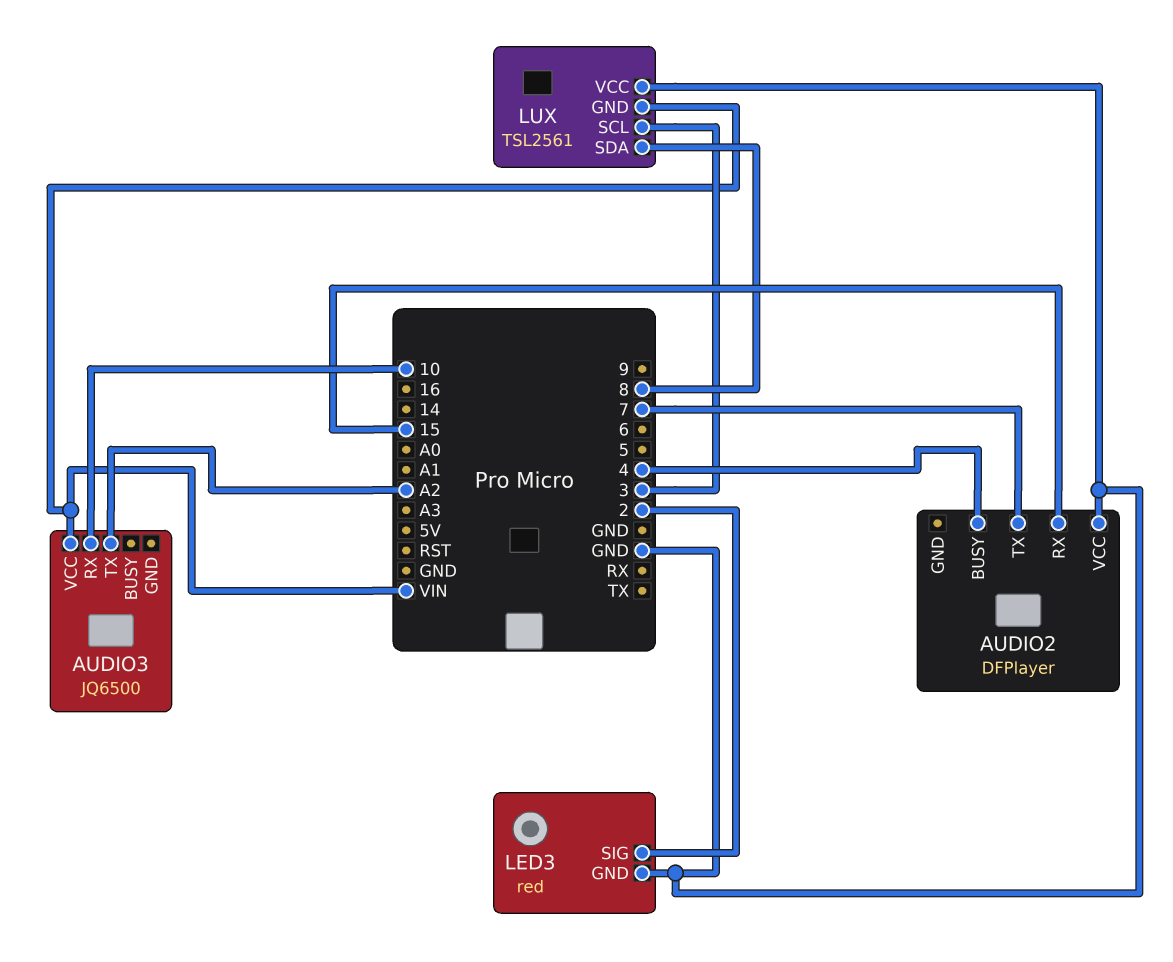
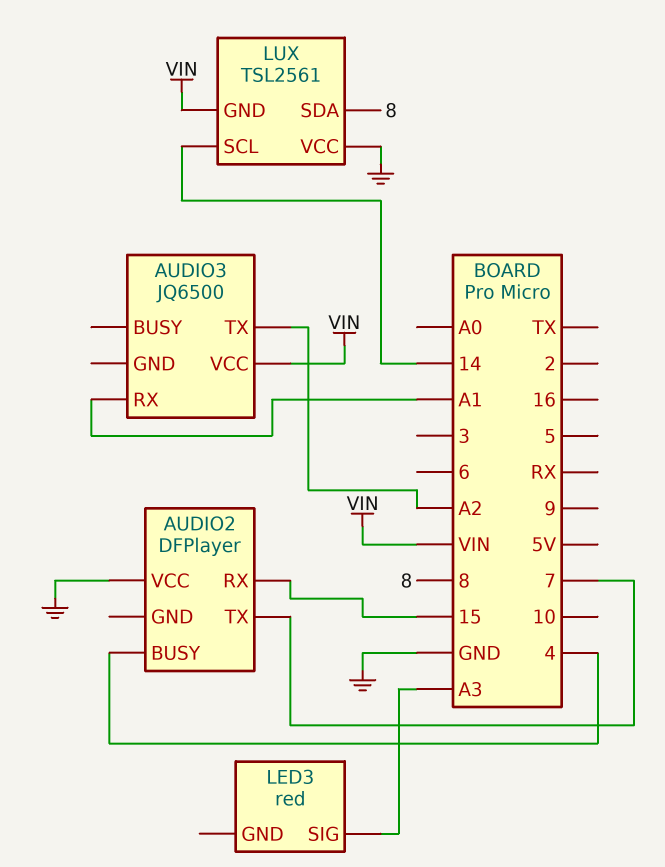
AUDIO3 pin RX: 10 -> A1
LED3 pin GND: GND -> none
LED3 pin SIG: 2 -> A3
LUX pin SCL: 3 -> 14

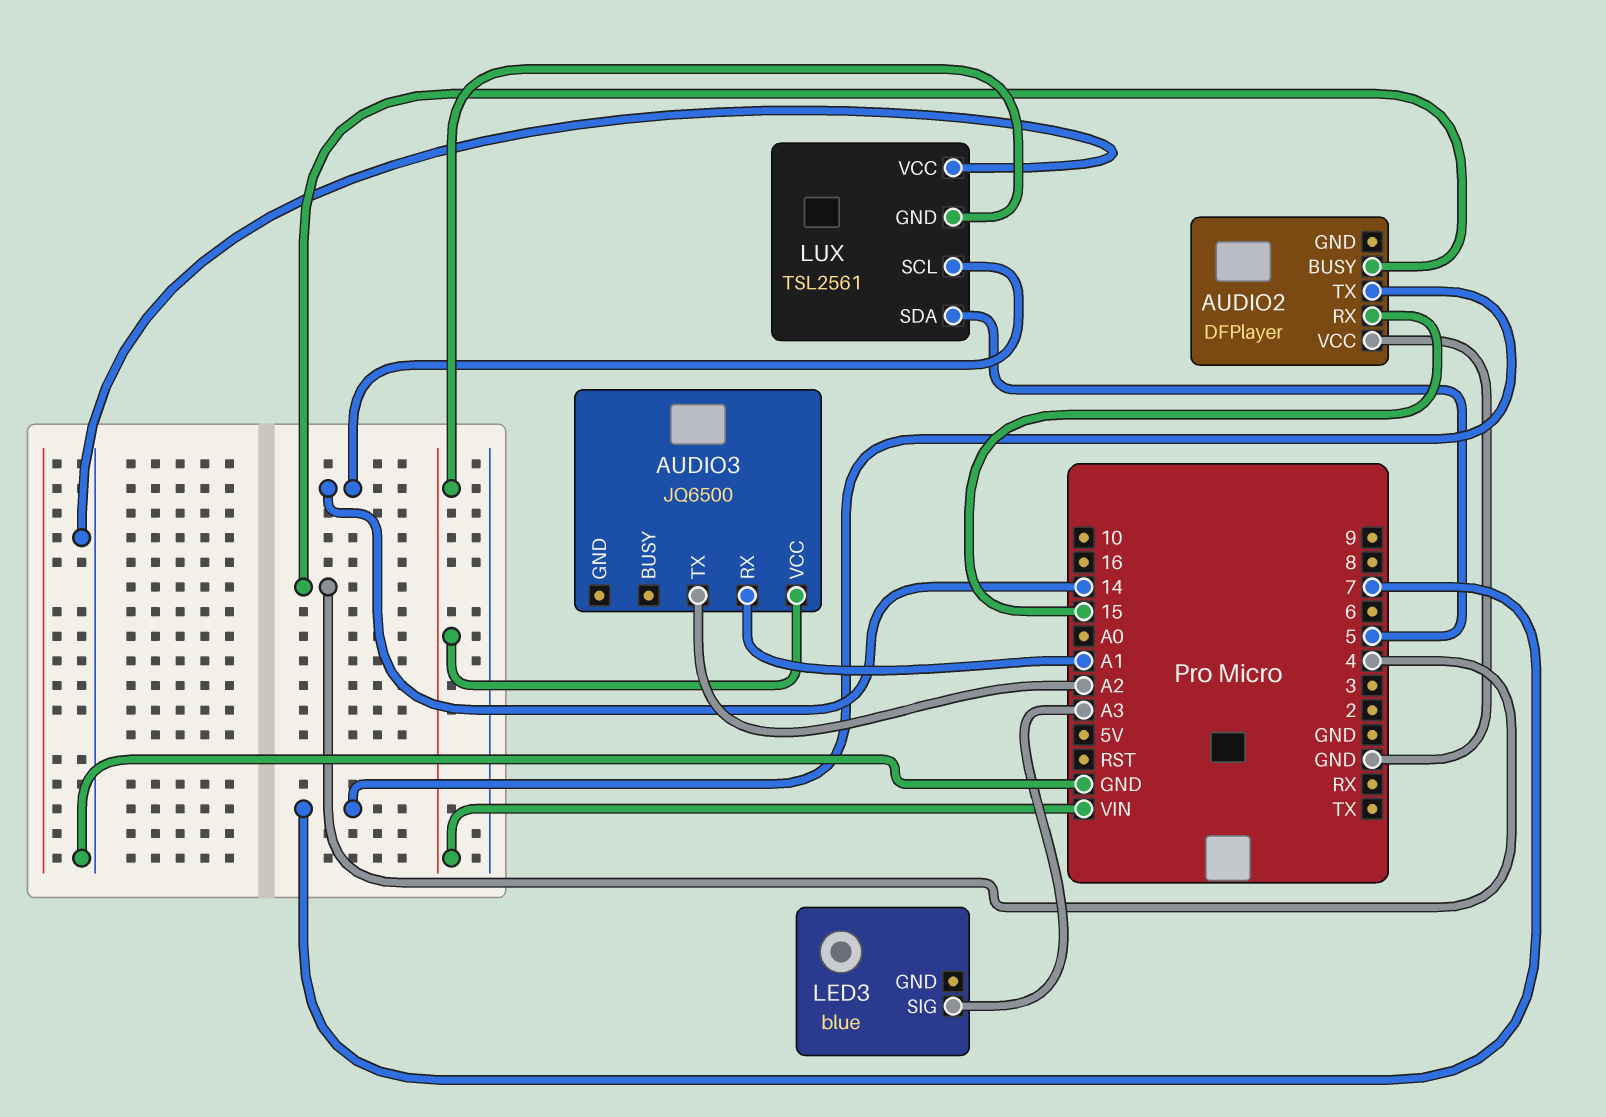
LED3: red -> blue
LUX pin SDA: 8 -> 5

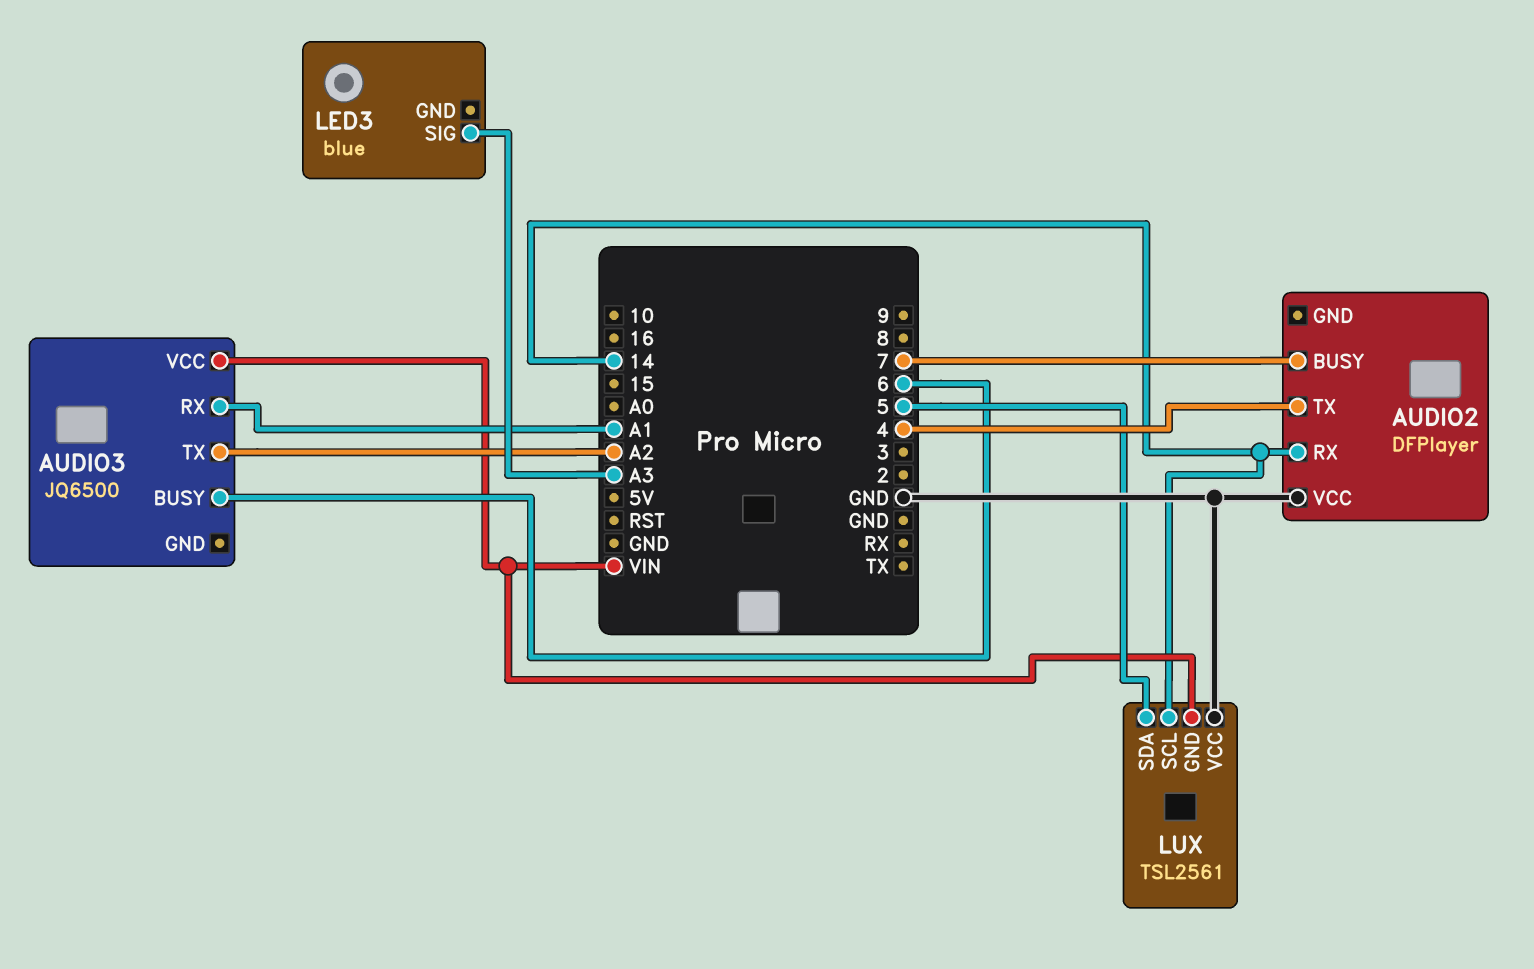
AUDIO2 pin BUSY: 4 -> 7
AUDIO2 pin RX: 15 -> 14
AUDIO2 pin TX: 7 -> 4
AUDIO3 pin BUSY: none -> 6

